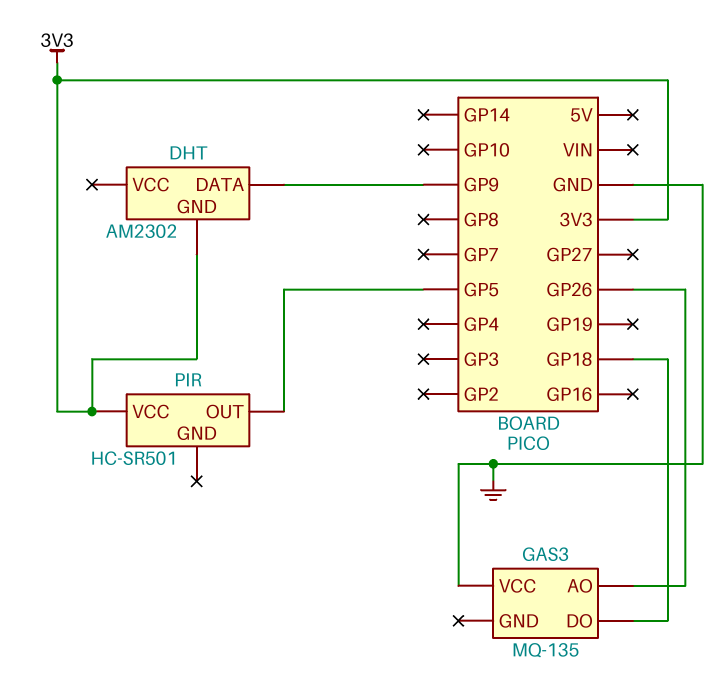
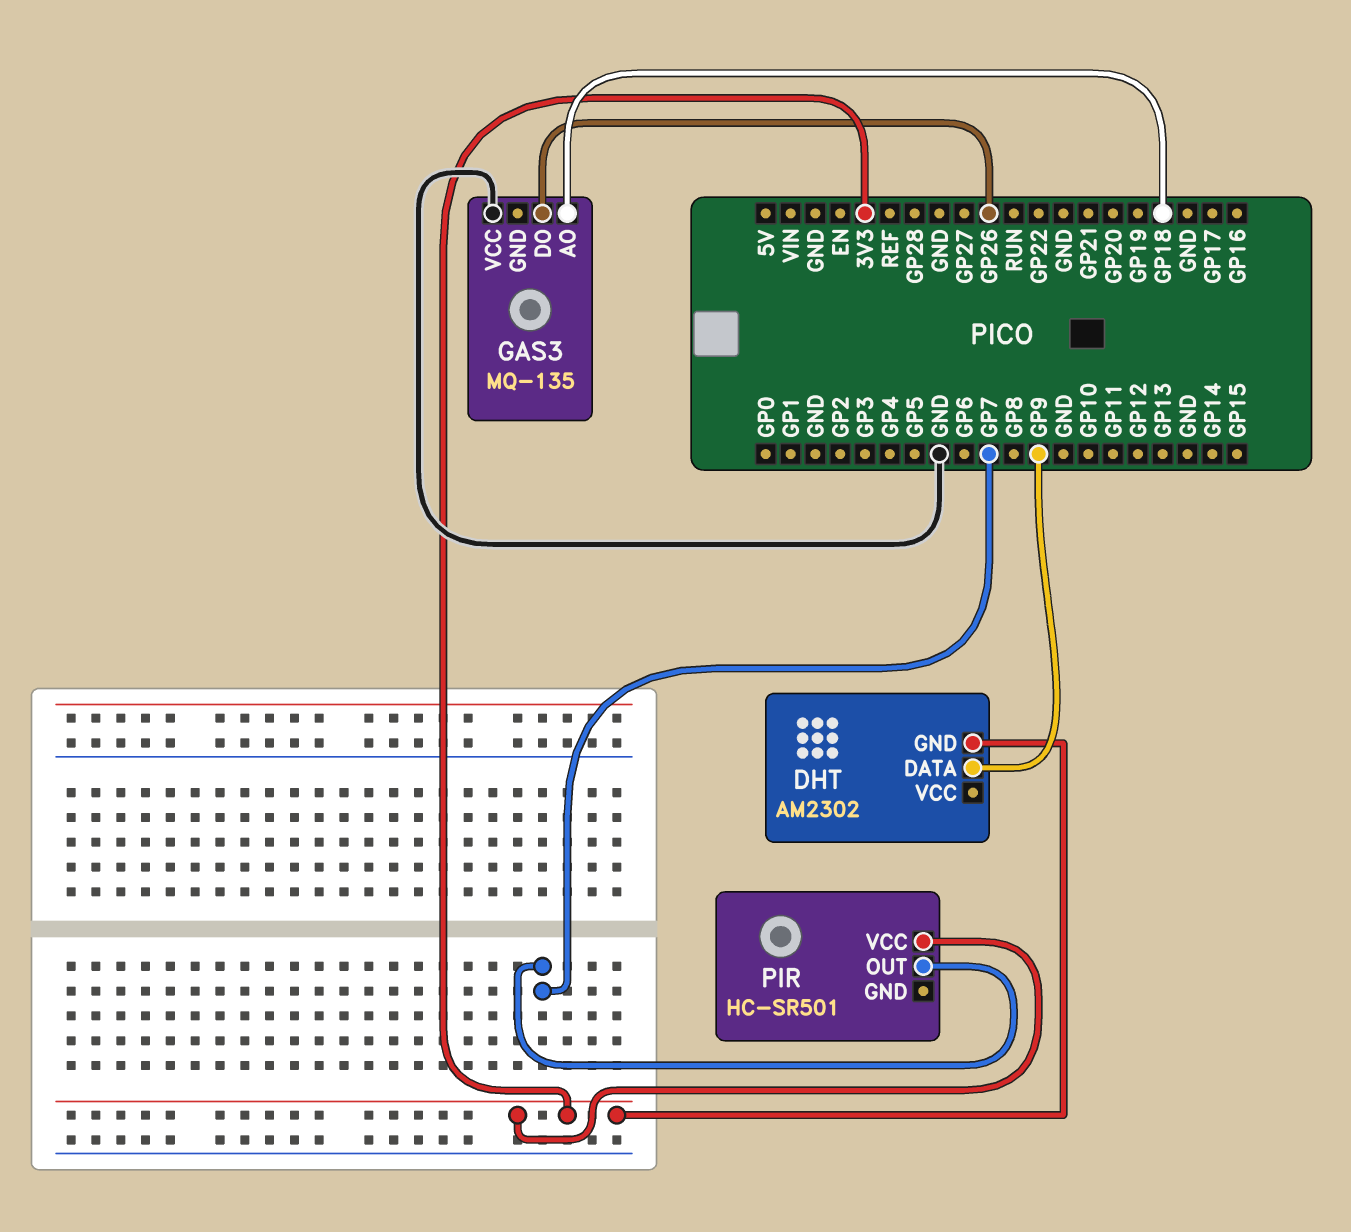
GAS3 pin AO: GP26 -> GP18
GAS3 pin DO: GP18 -> GP26
PIR pin OUT: GP5 -> GP7

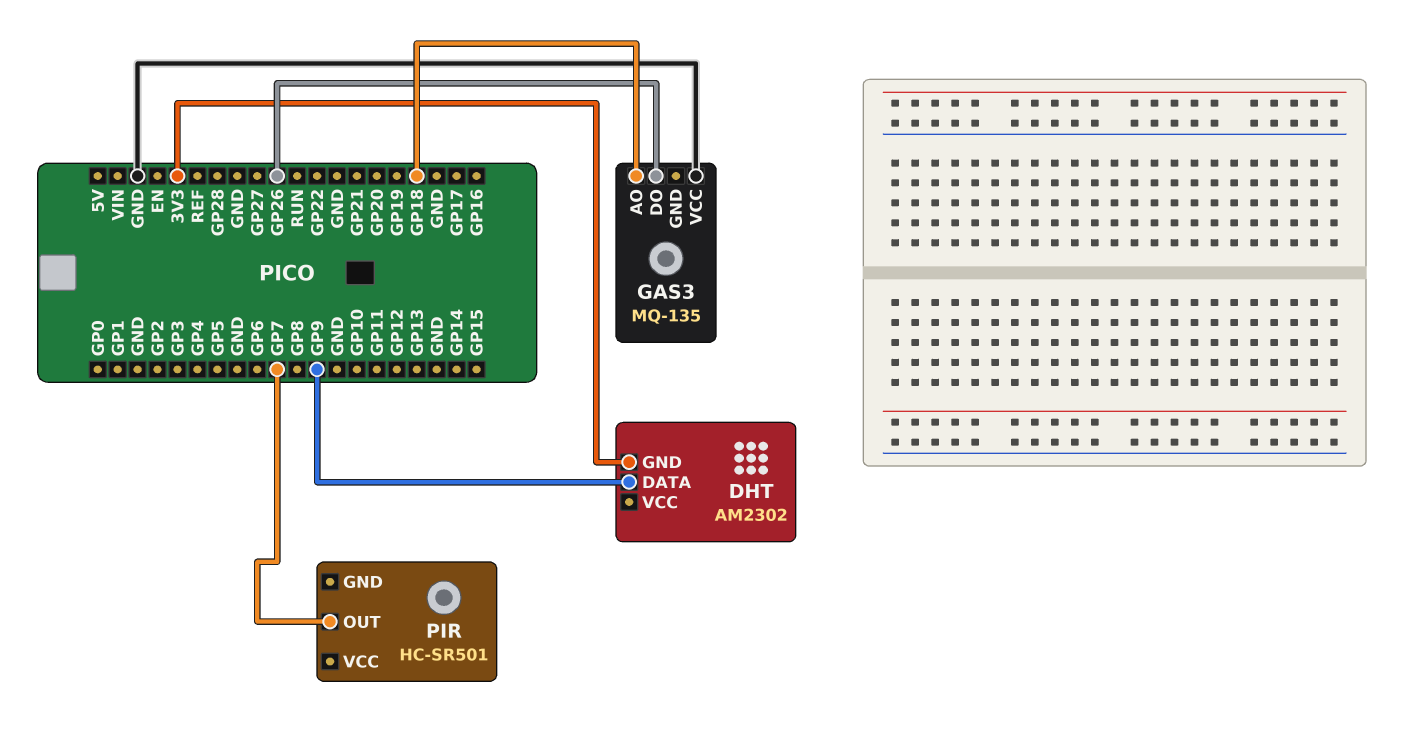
PIR pin VCC: 3V3 -> none

